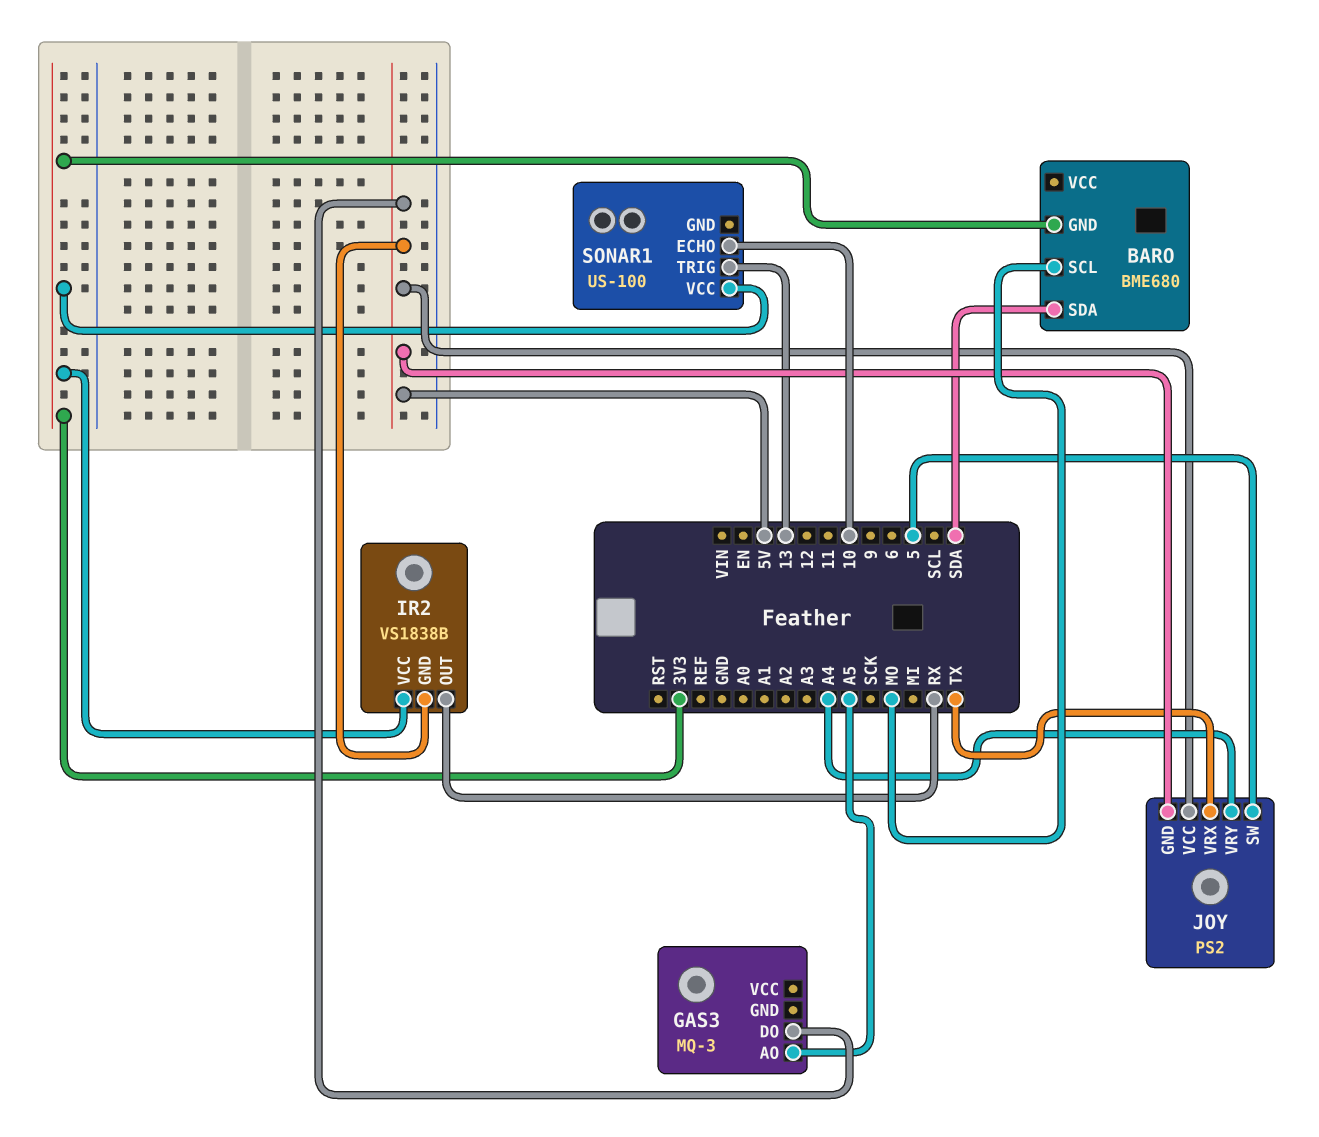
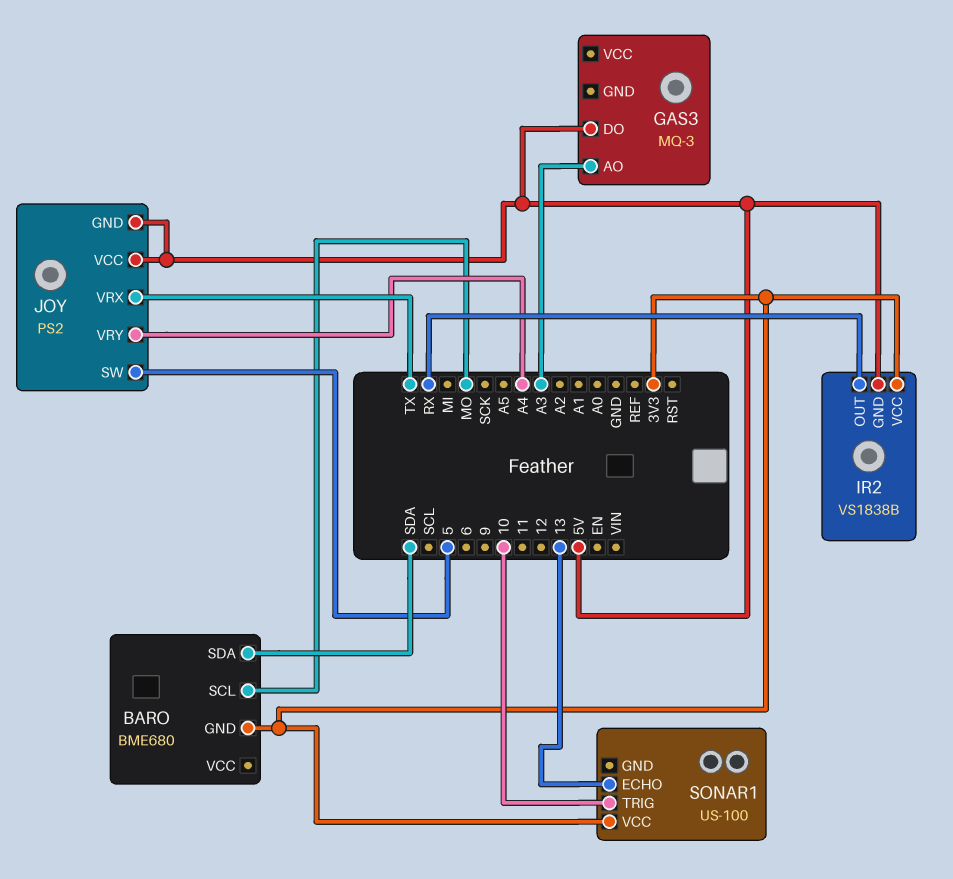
GAS3 pin AO: A5 -> A3
SONAR1 pin ECHO: 10 -> 13
SONAR1 pin TRIG: 13 -> 10

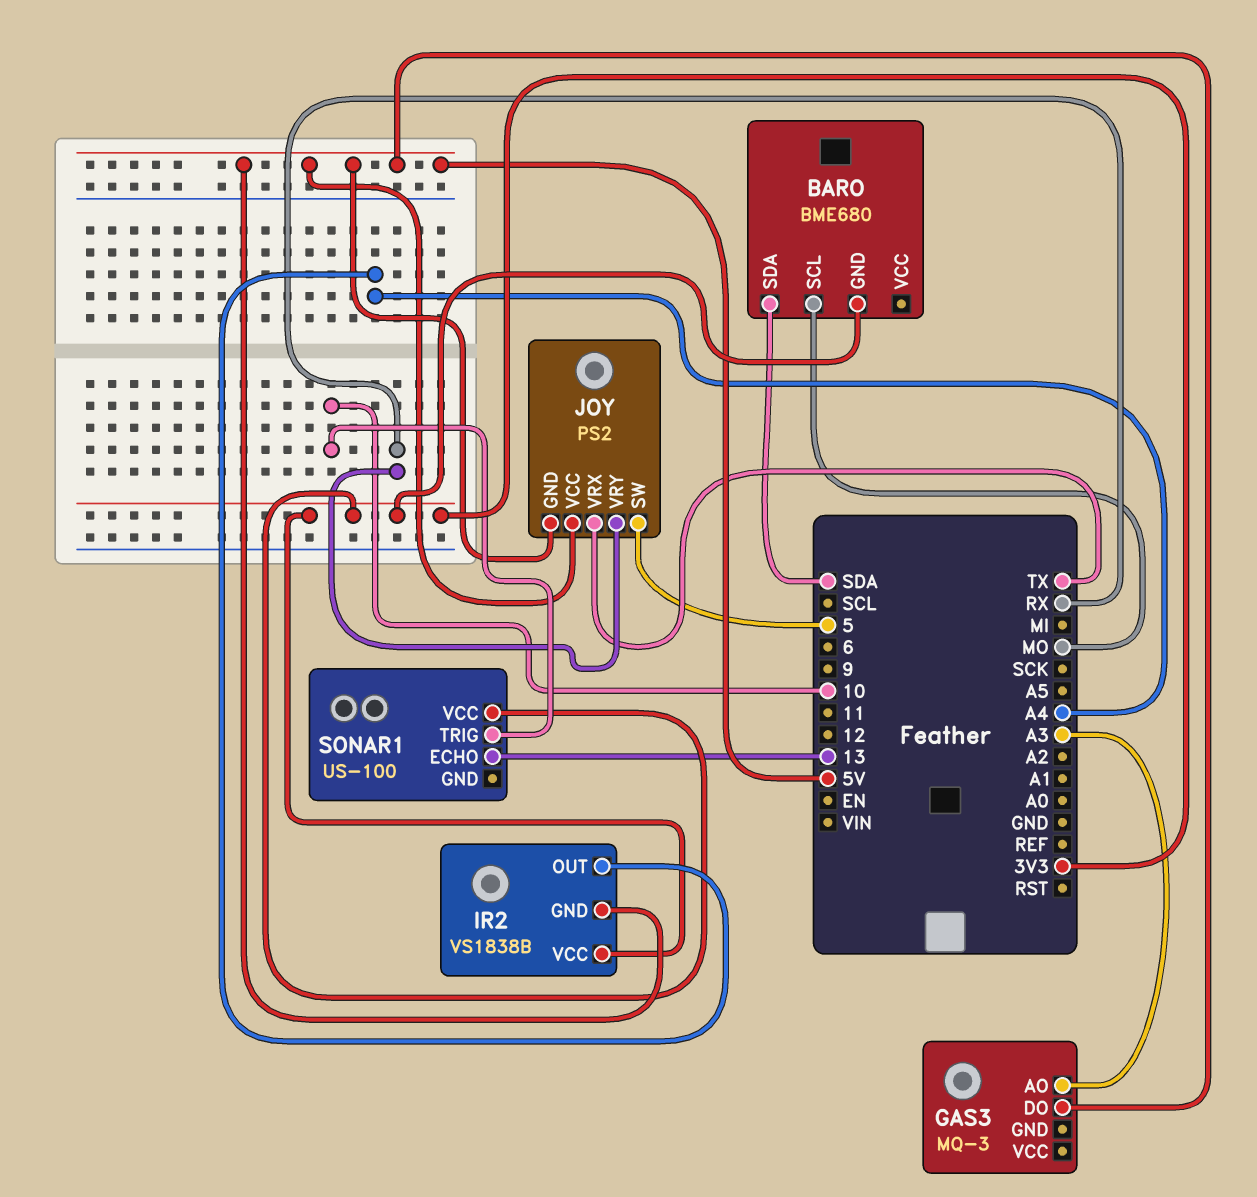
IR2 pin OUT: RX -> A4
JOY pin VRY: A4 -> RX

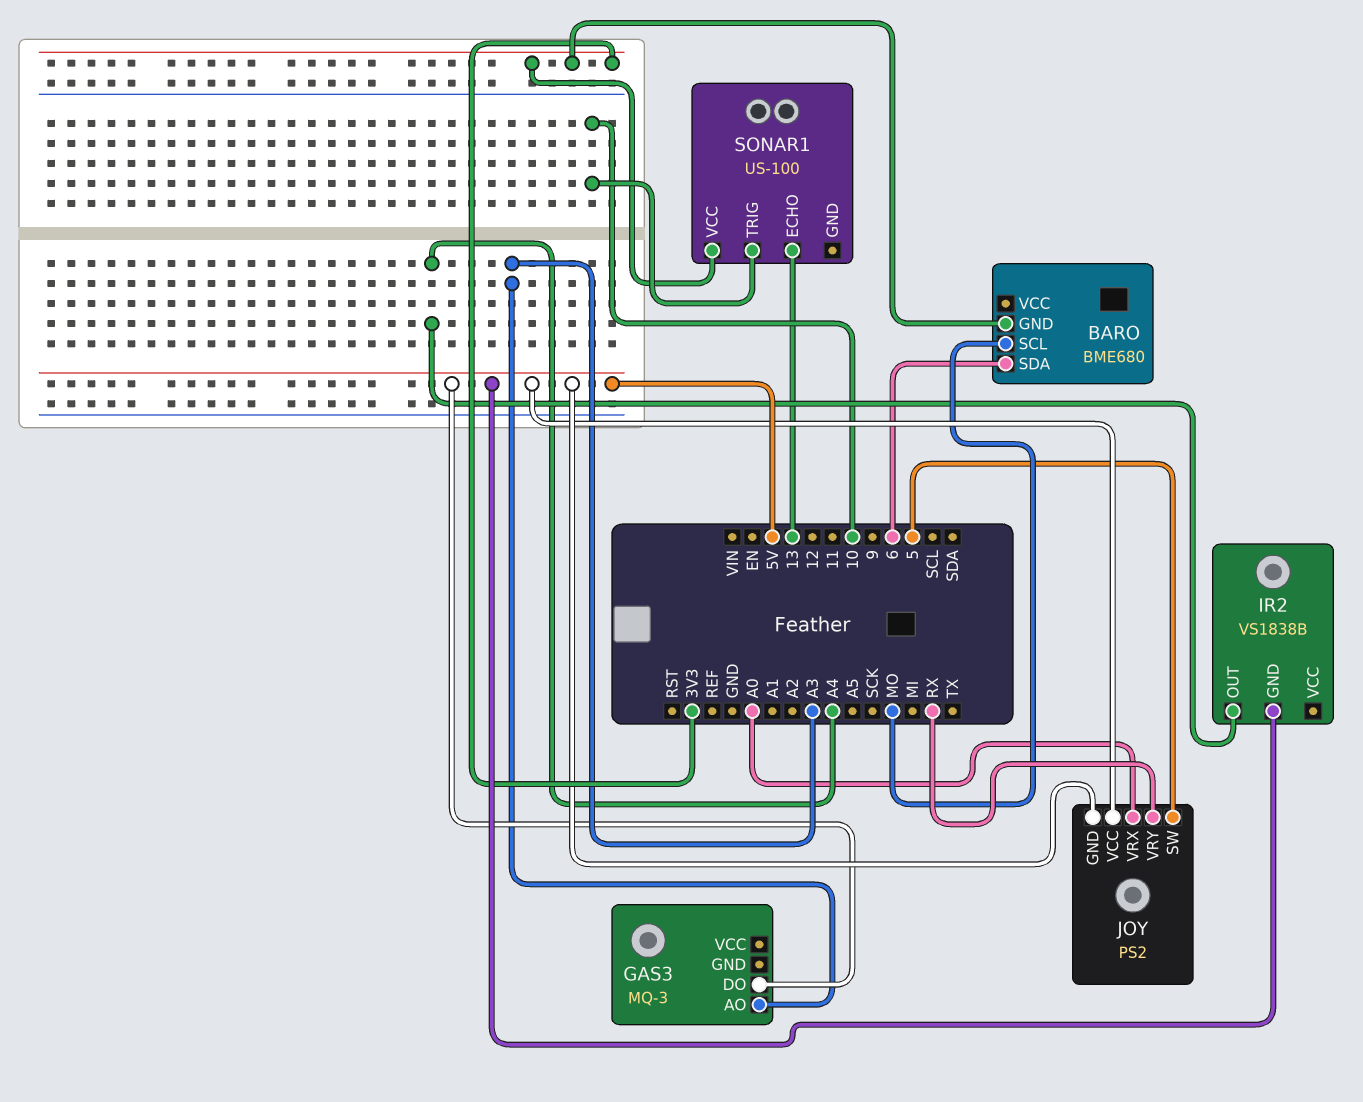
BARO pin SDA: SDA -> 6
IR2 pin VCC: 3V3 -> none
JOY pin VRX: TX -> A0

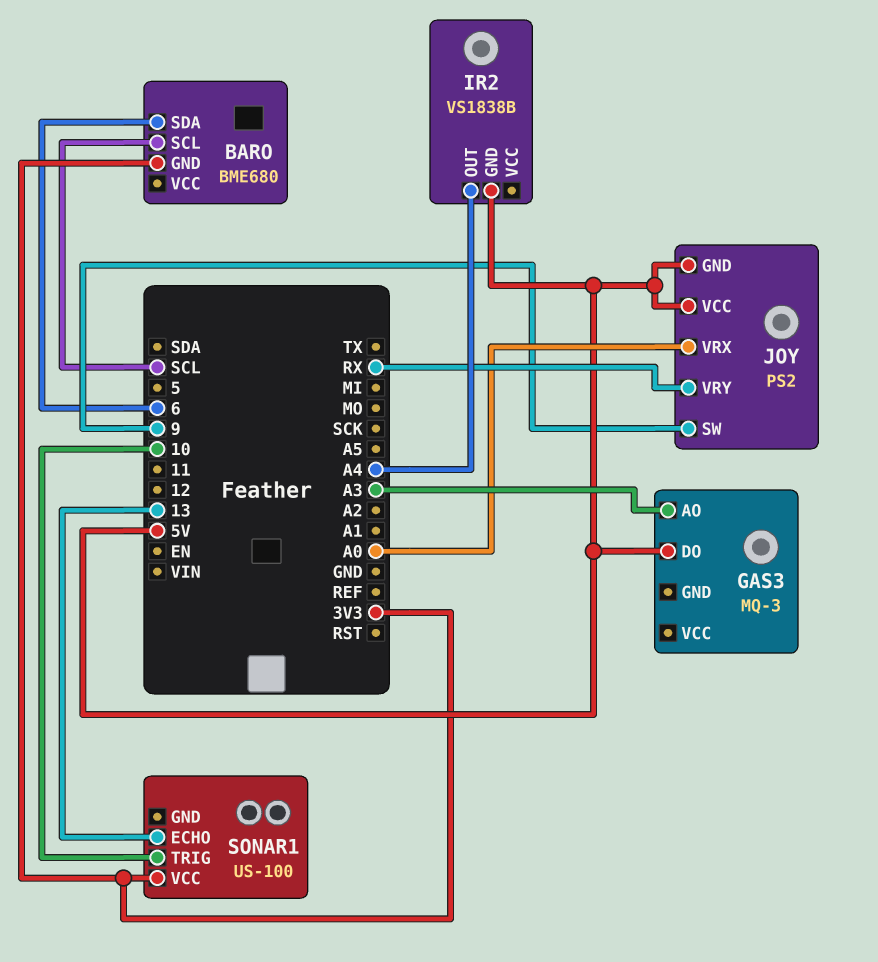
BARO pin SCL: MO -> SCL
JOY pin SW: 5 -> 9

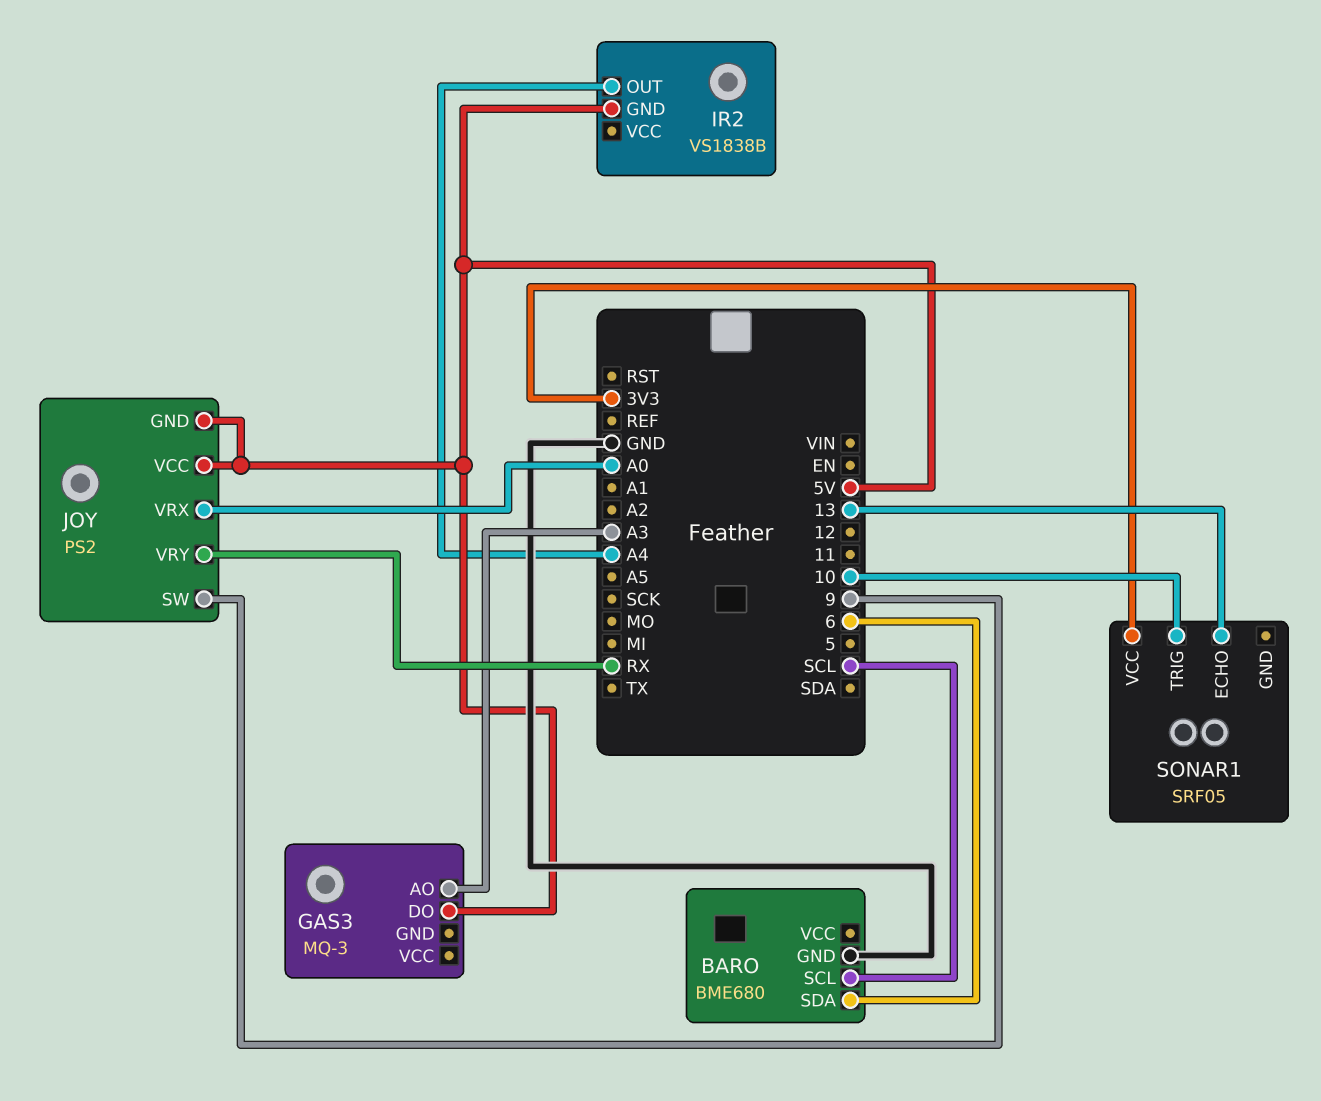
BARO pin GND: 3V3 -> GND
SONAR1: US-100 -> SRF05

